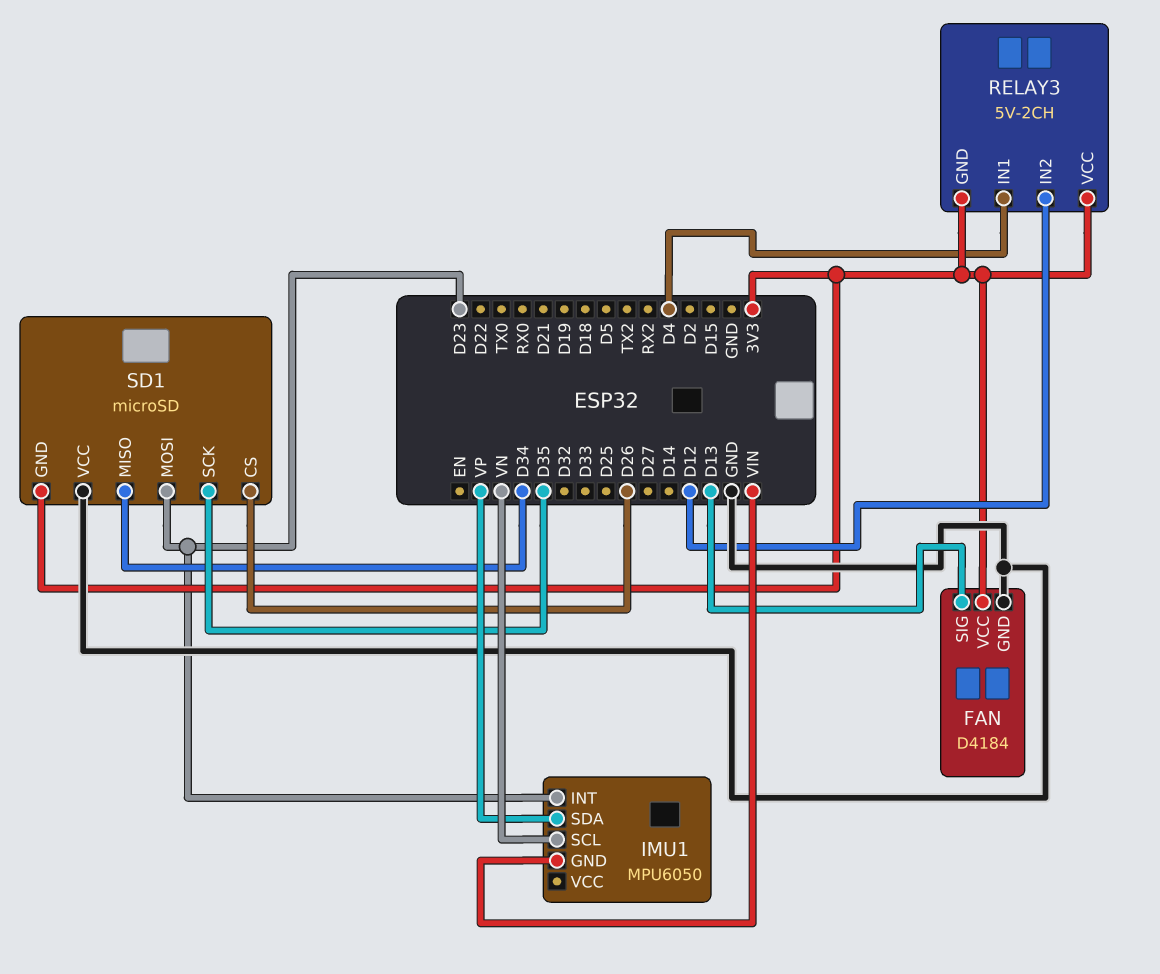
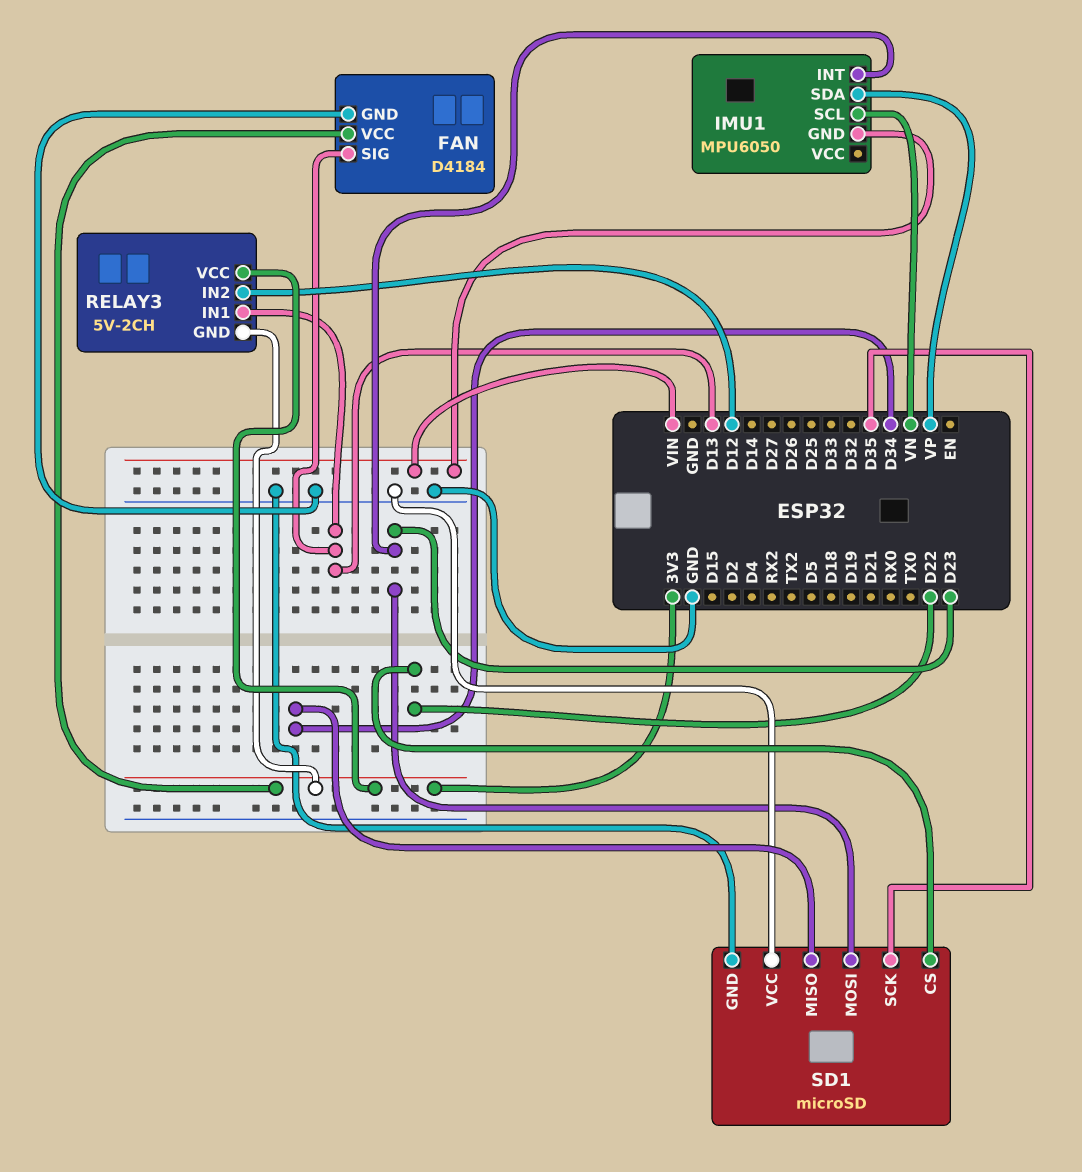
RELAY3 pin IN1: D4 -> D13
SD1 pin CS: D26 -> D22
SD1 pin GND: 3V3 -> GND

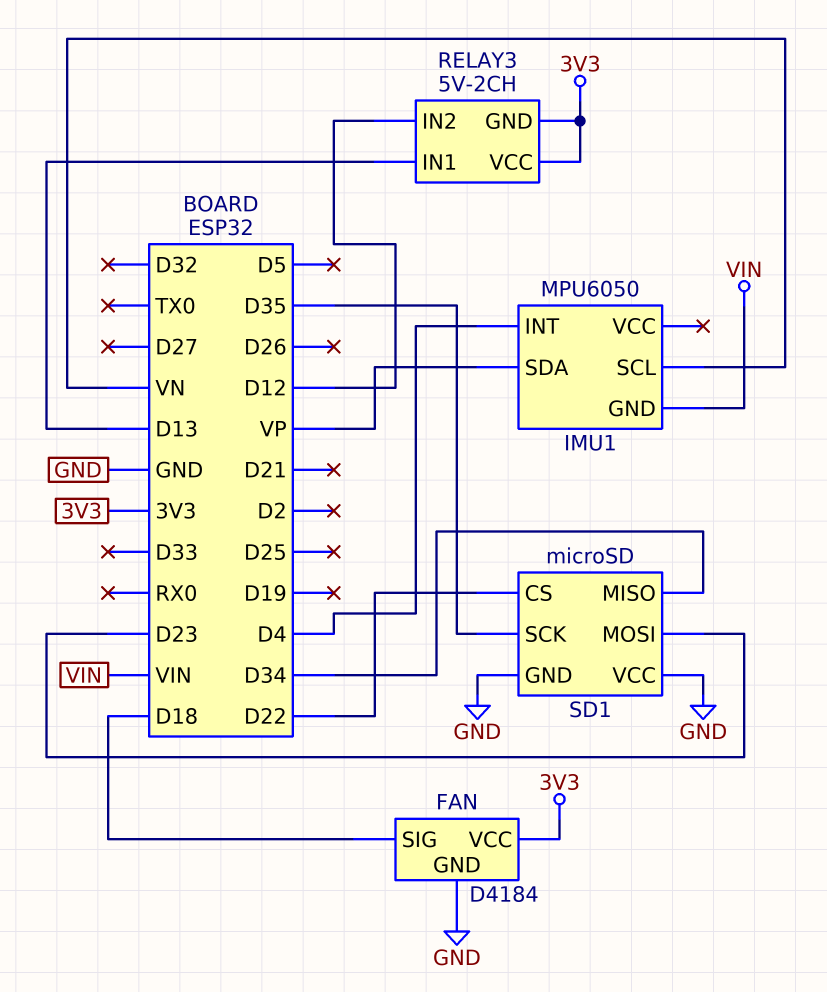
FAN pin SIG: D13 -> D18
IMU1 pin INT: D23 -> D4

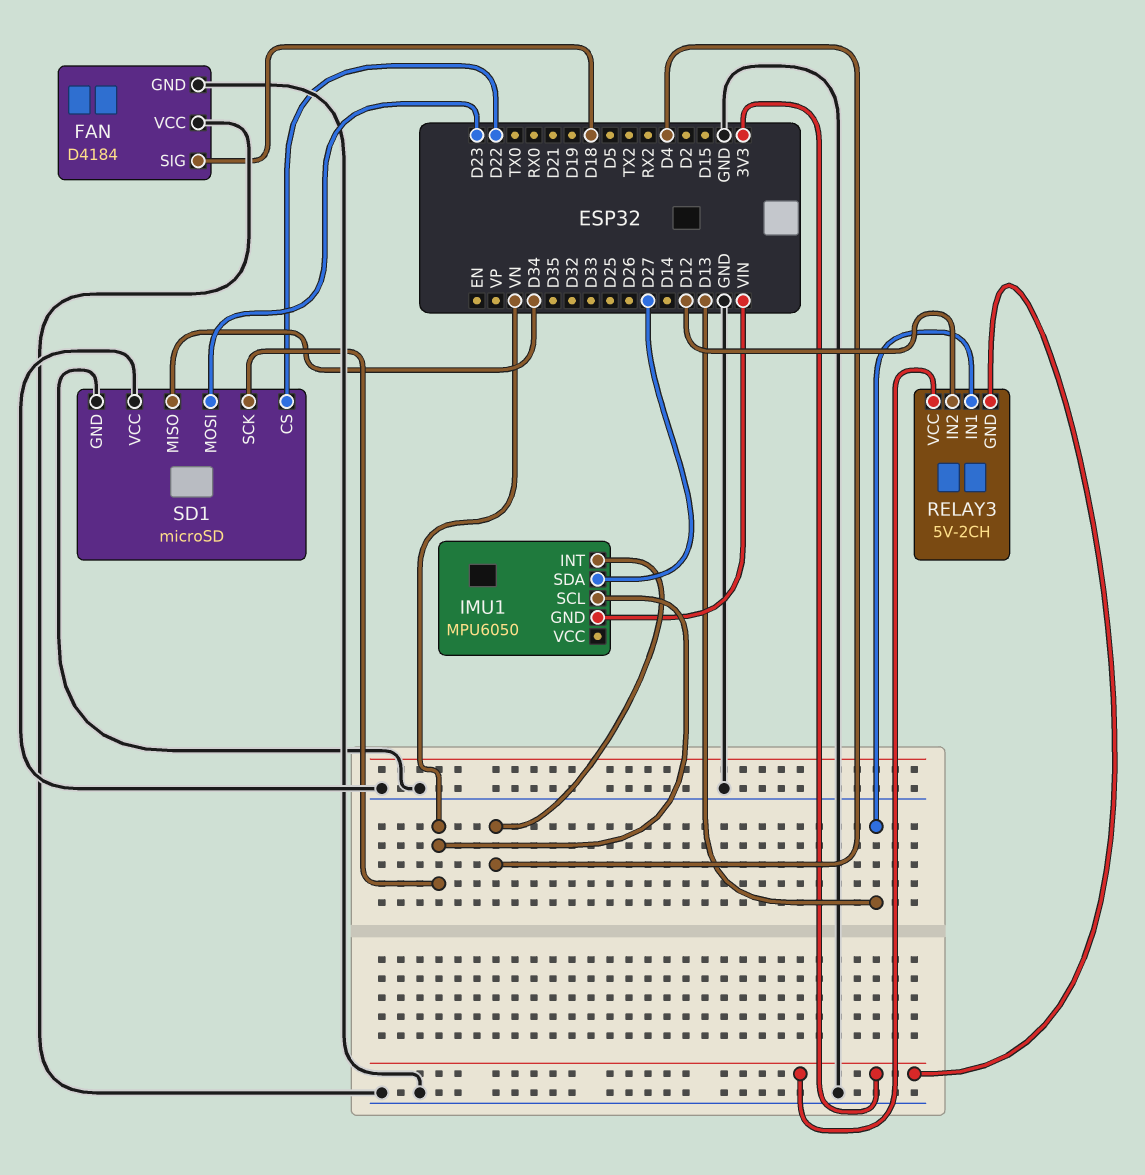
FAN pin VCC: 3V3 -> GND
IMU1 pin SDA: VP -> D27
SD1 pin SCK: D35 -> VN

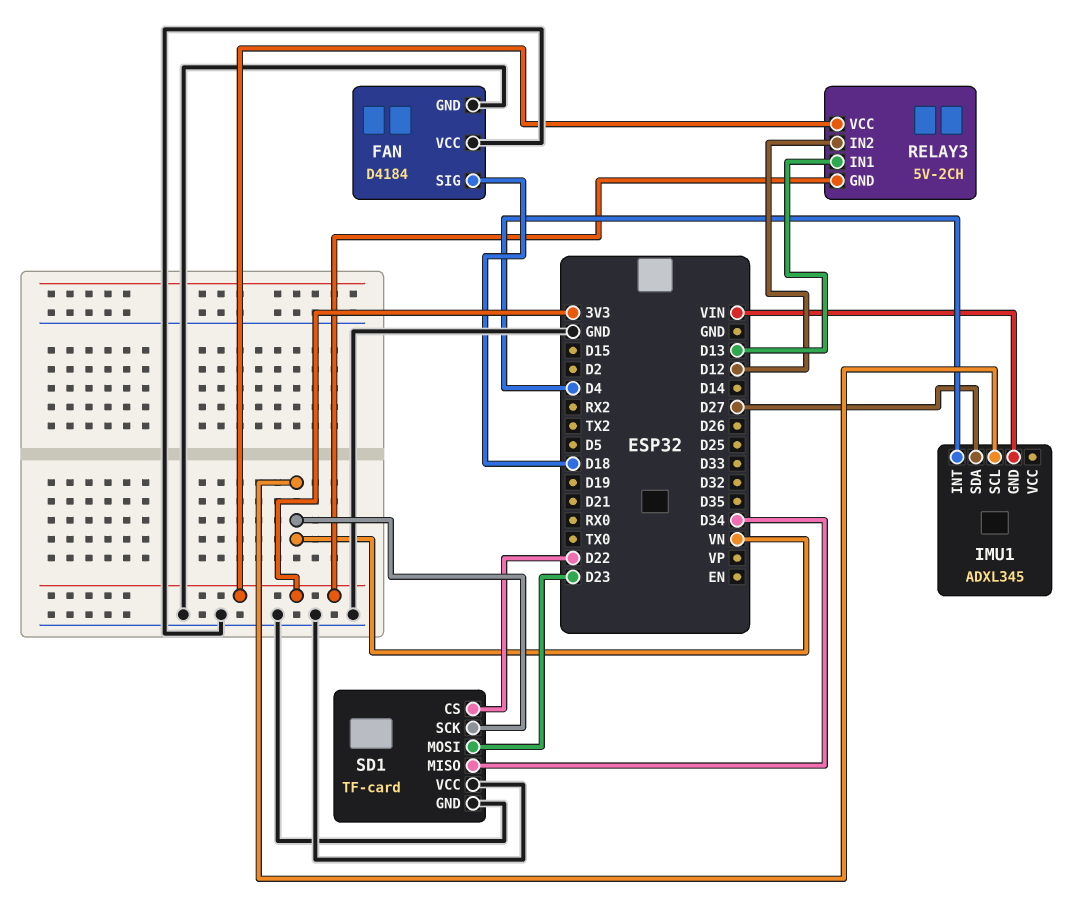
IMU1: MPU6050 -> ADXL345
SD1: microSD -> TF-card

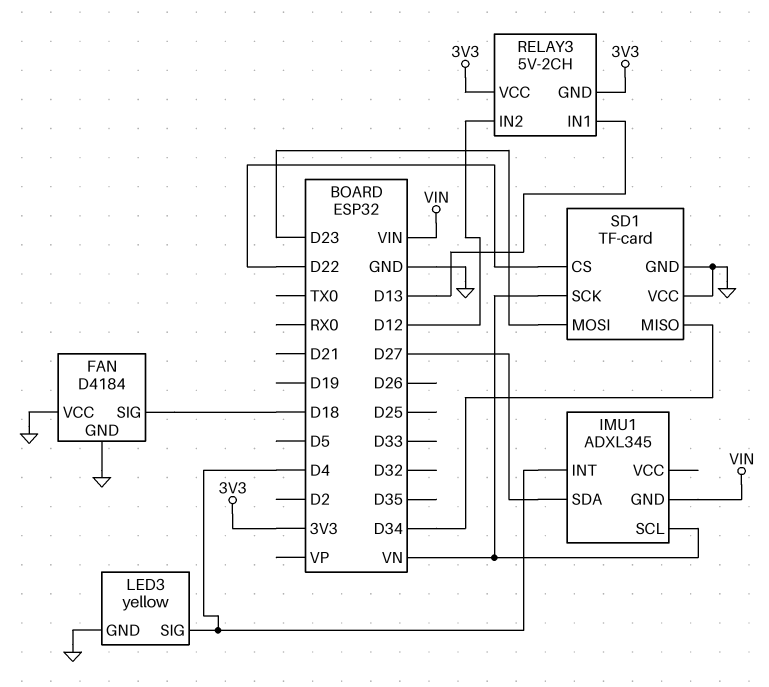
LED3: none -> yellow
LED3 pin GND: none -> GND
LED3 pin SIG: none -> D4

